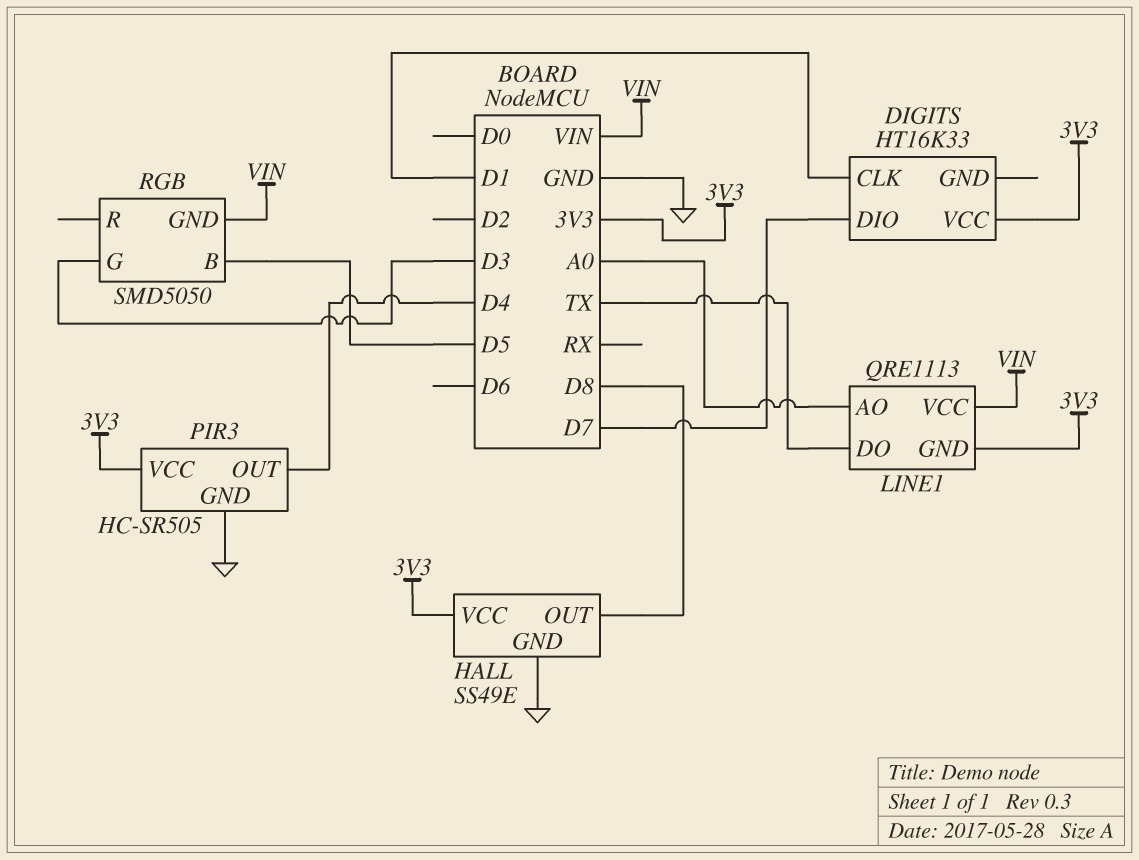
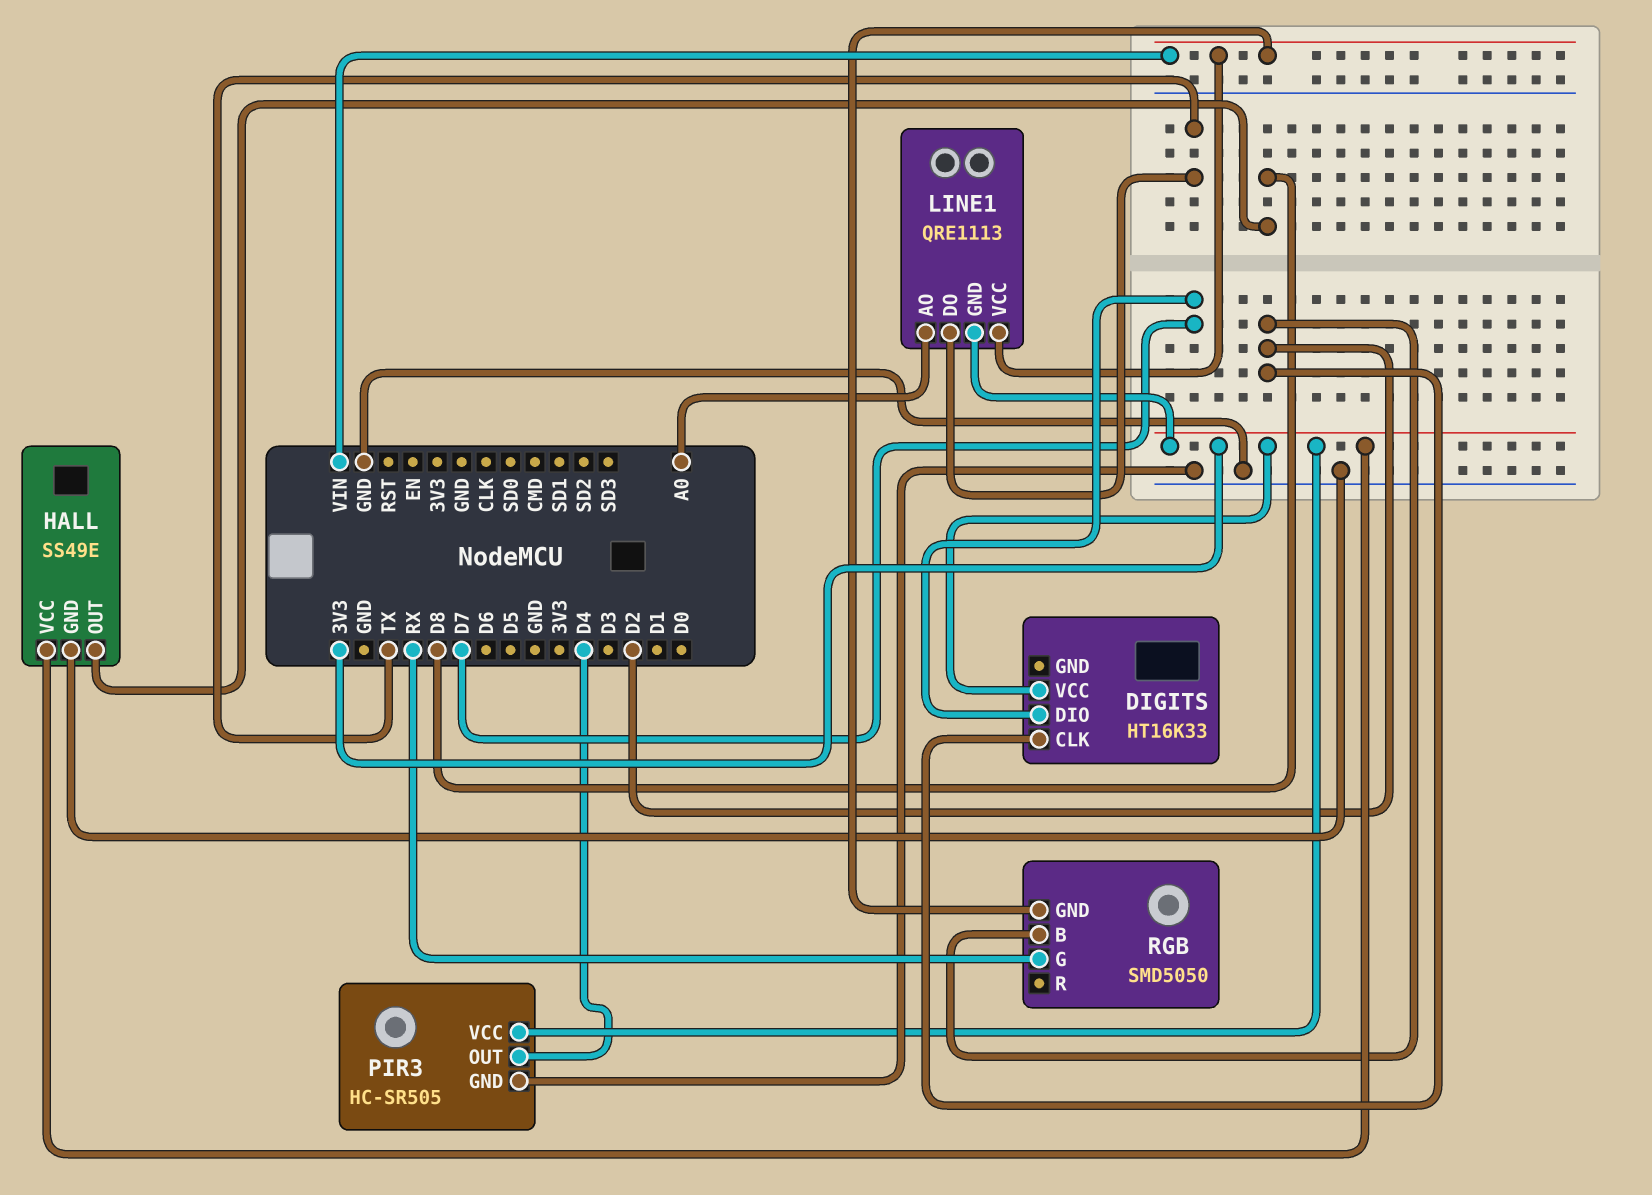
DIGITS pin CLK: D1 -> D2
RGB pin B: D5 -> D2
RGB pin G: D3 -> RX

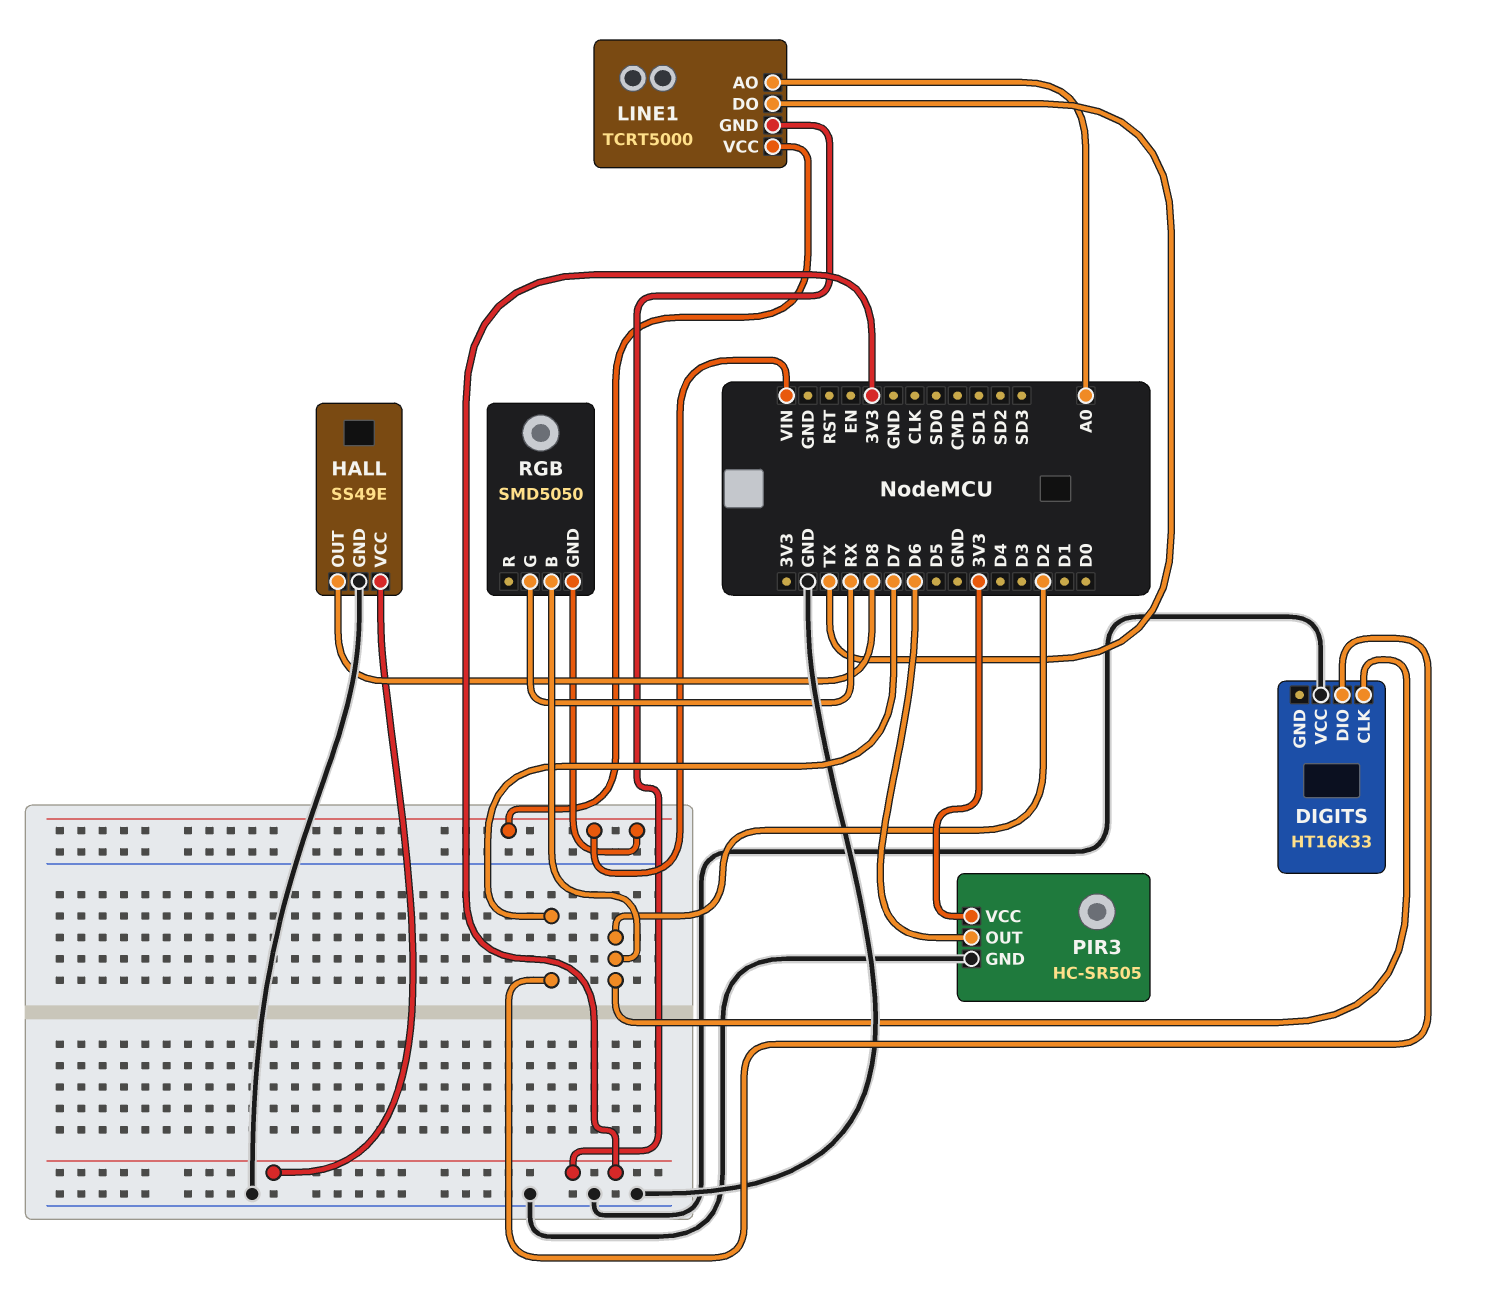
DIGITS pin VCC: 3V3 -> GND
LINE1: QRE1113 -> TCRT5000
PIR3 pin OUT: D4 -> D6

